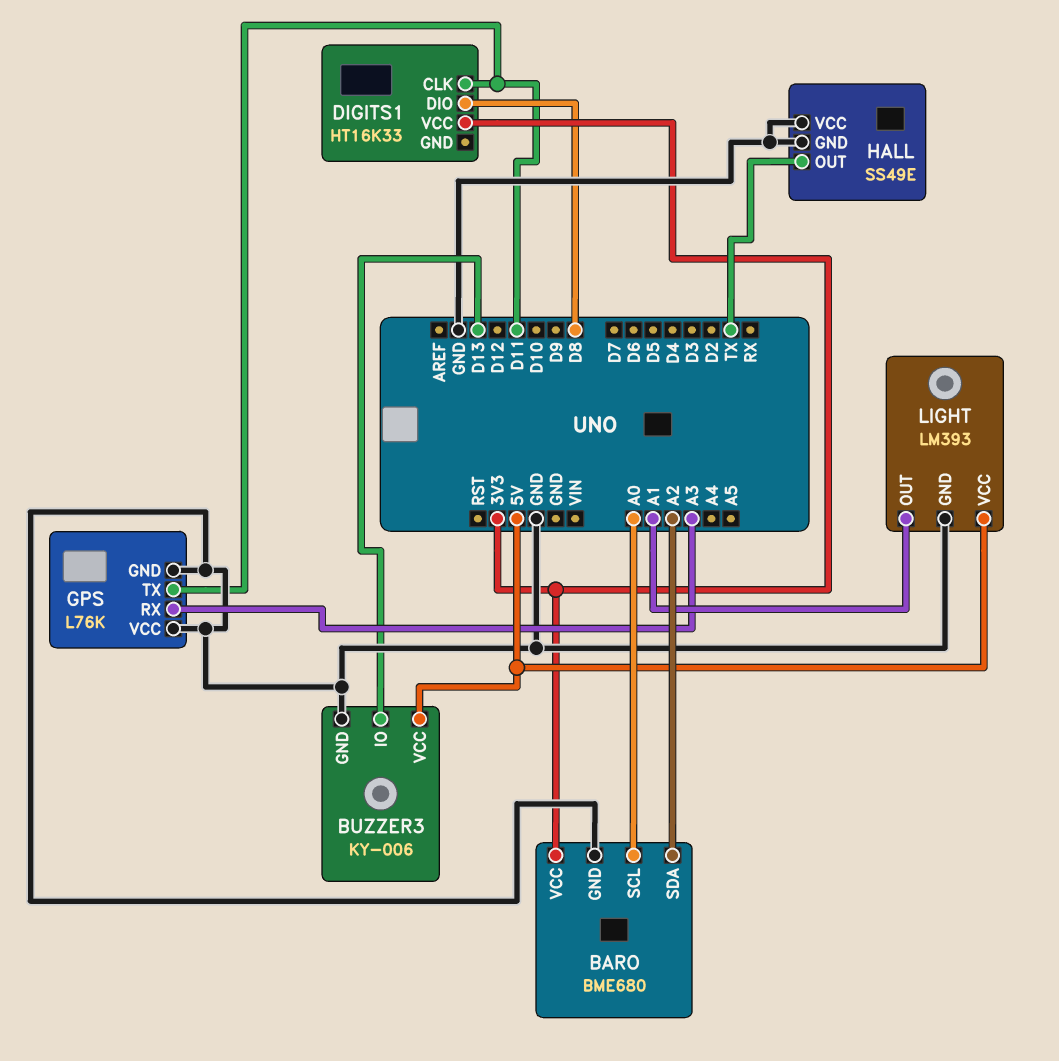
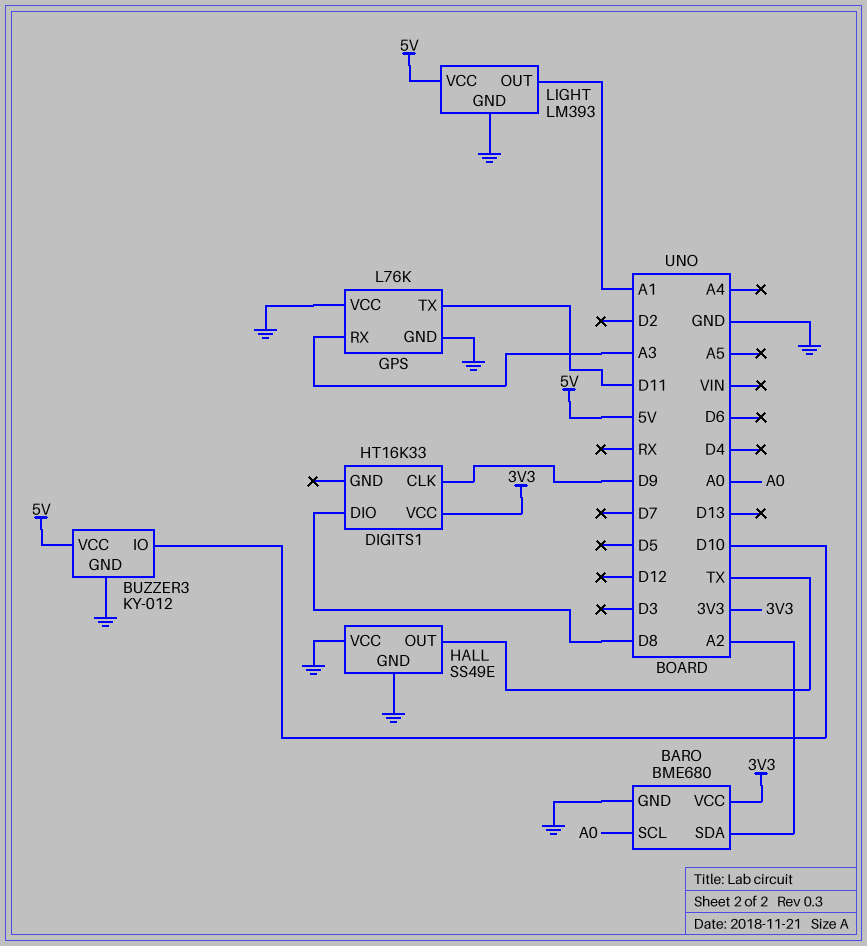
BUZZER3: KY-006 -> KY-012
BUZZER3 pin IO: D13 -> D10
DIGITS1 pin CLK: D11 -> D9

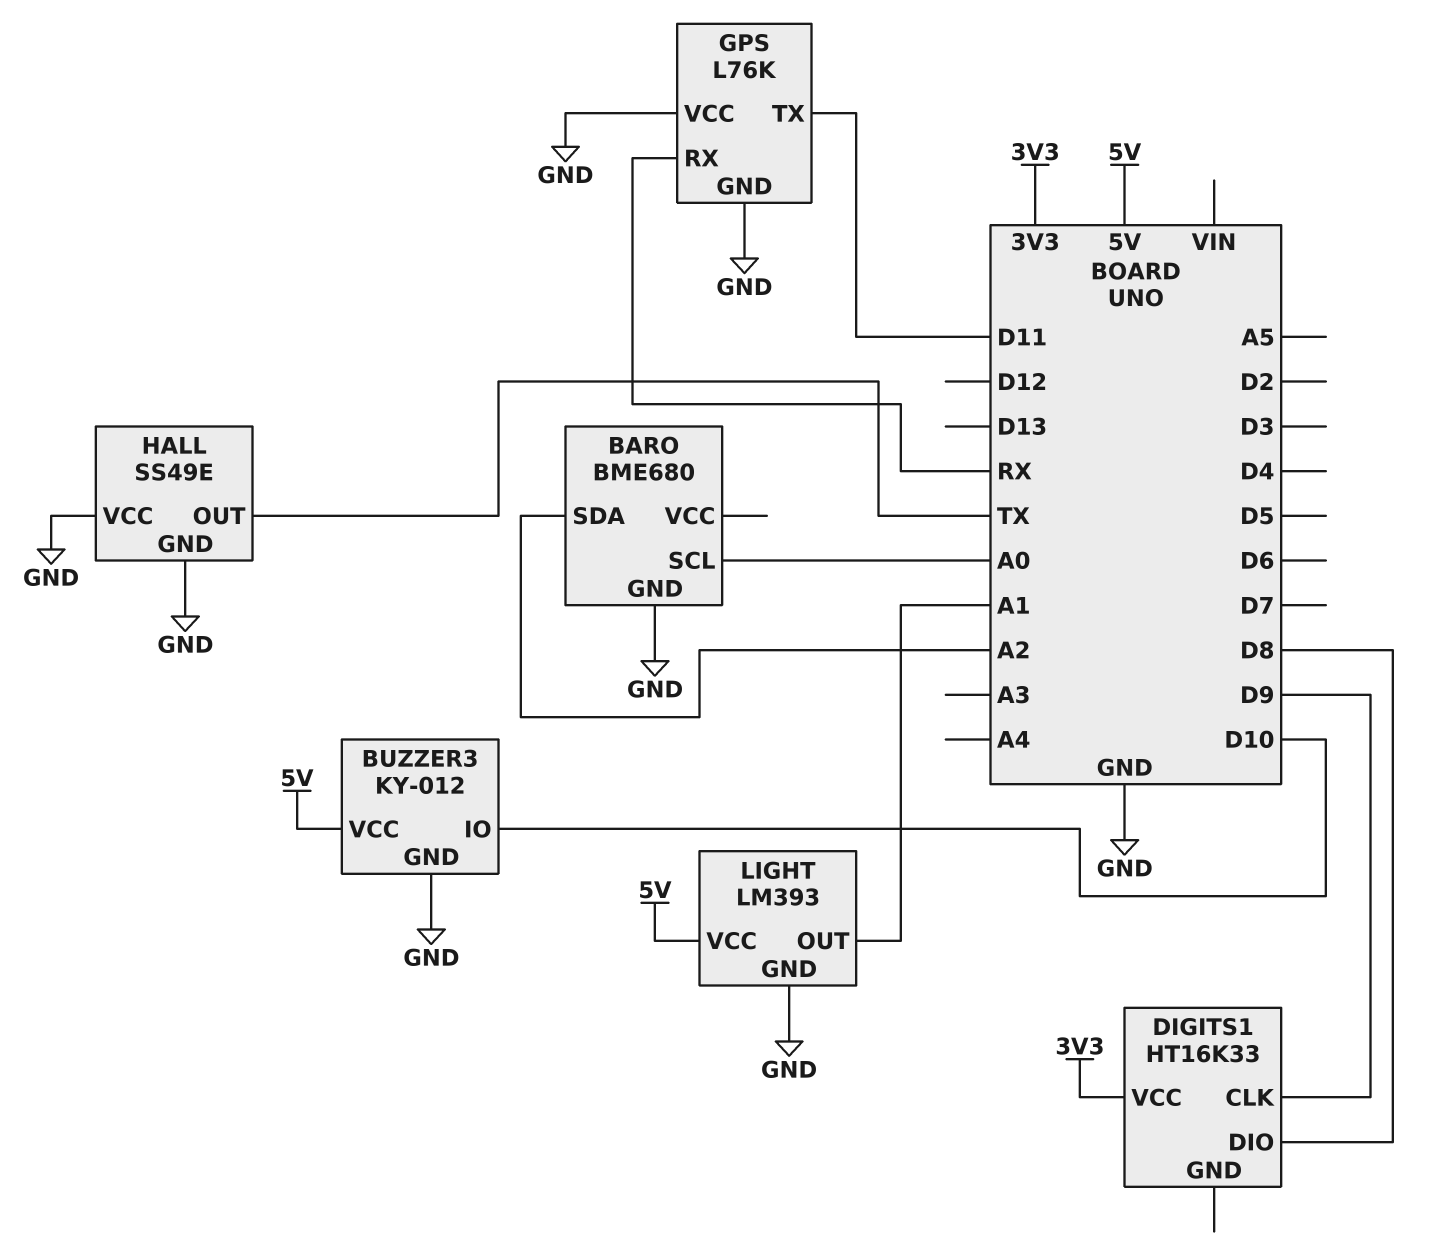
BARO pin VCC: 3V3 -> none
GPS pin RX: A3 -> RX

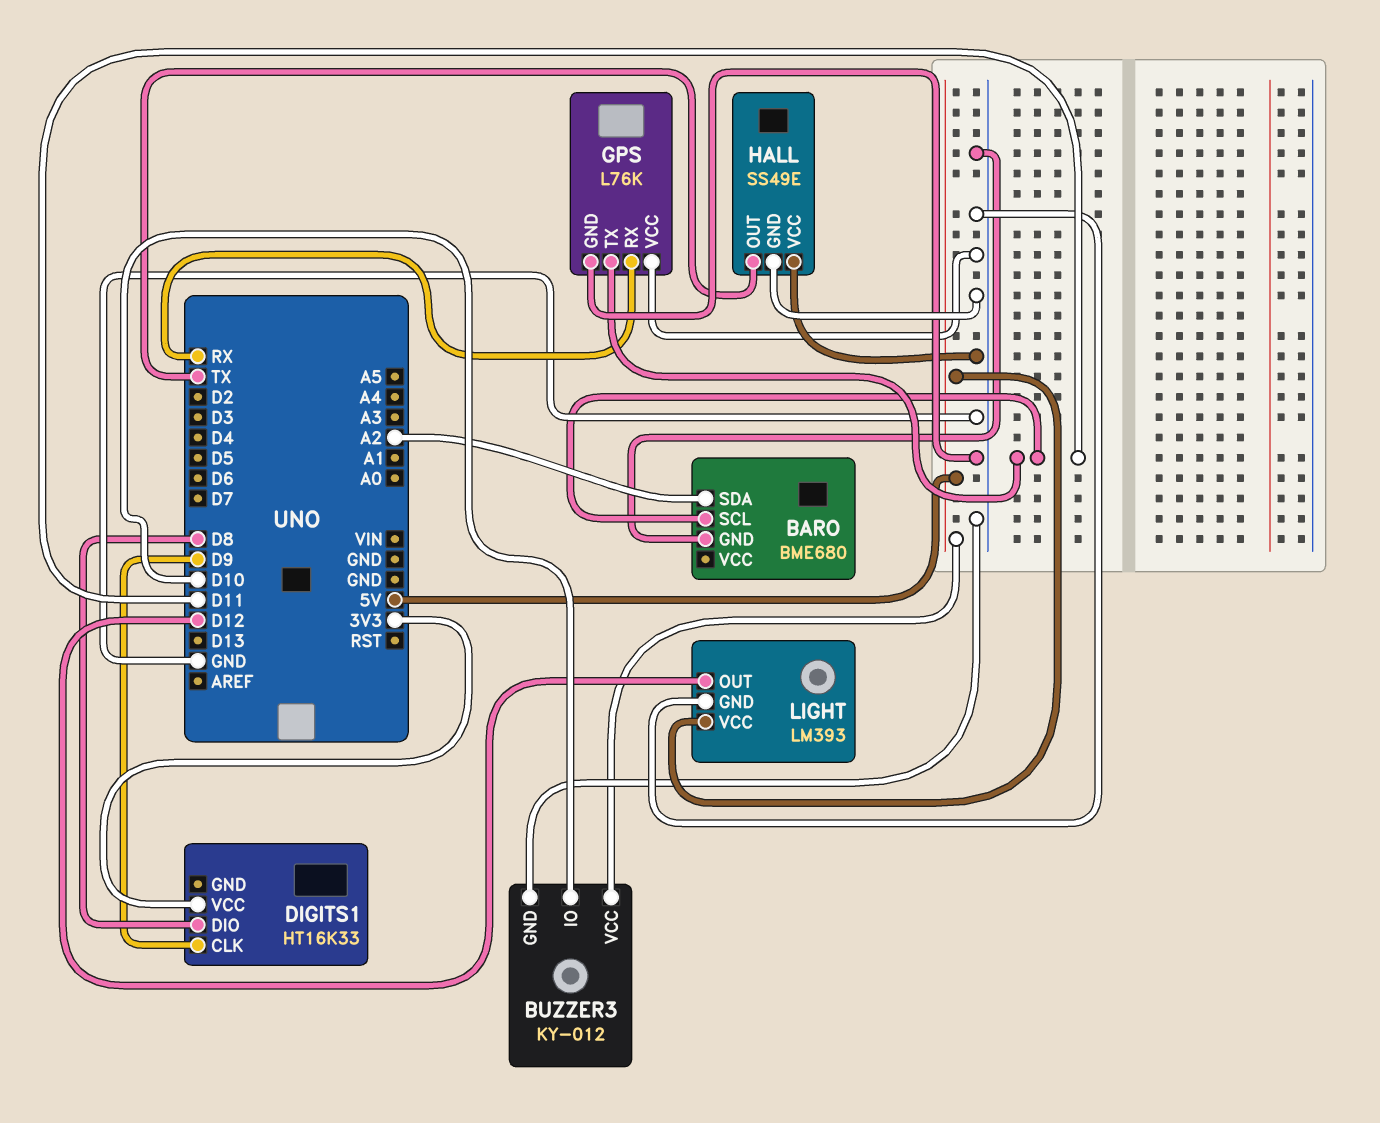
BARO pin SCL: A0 -> D11
LIGHT pin OUT: A1 -> D12

